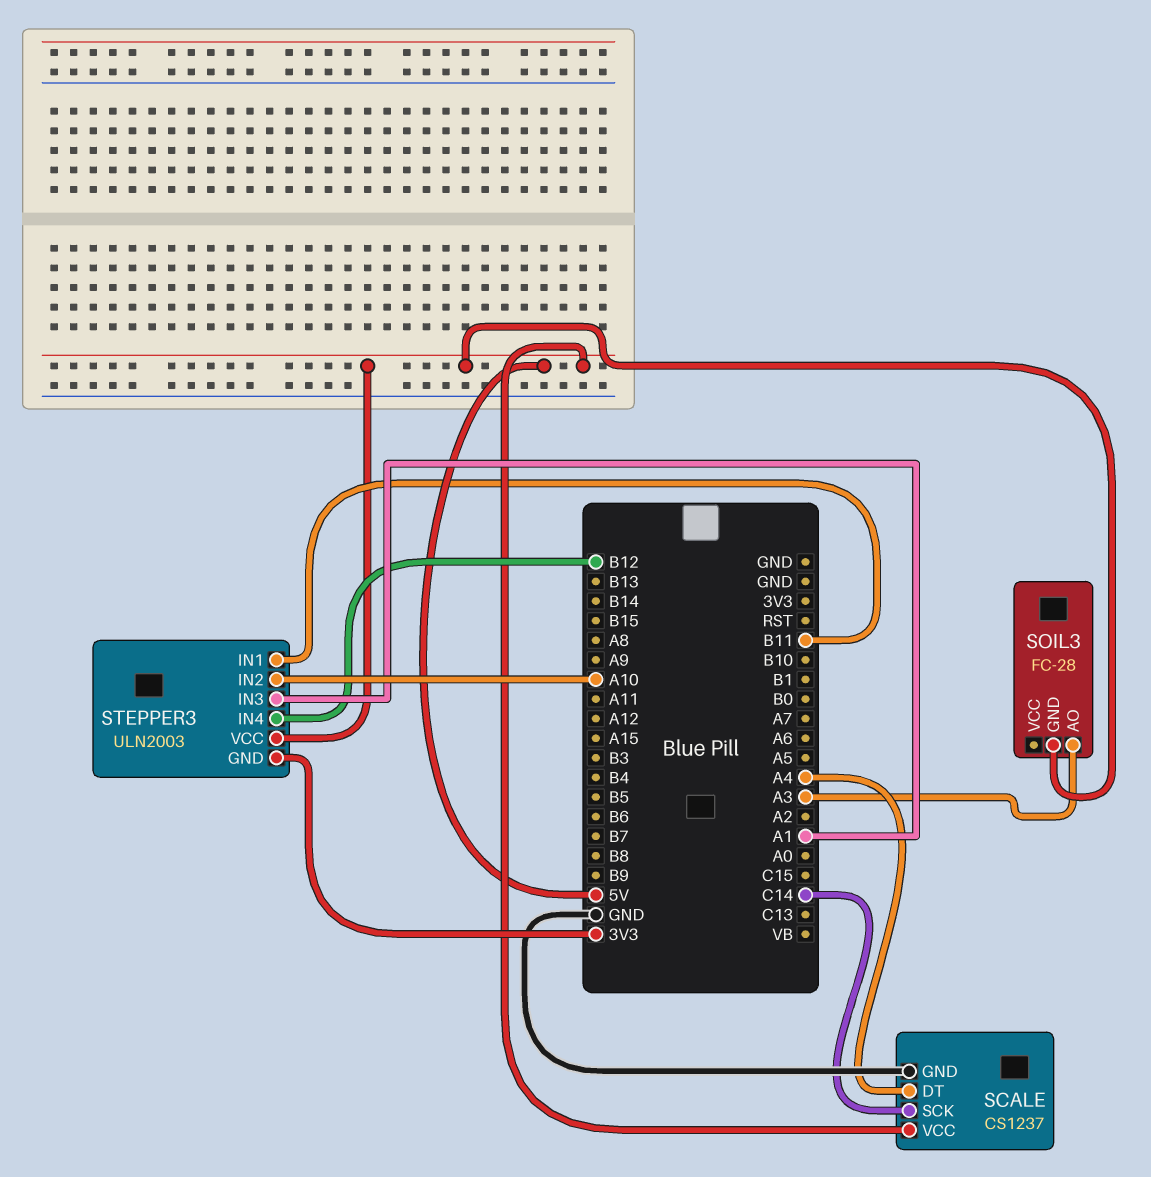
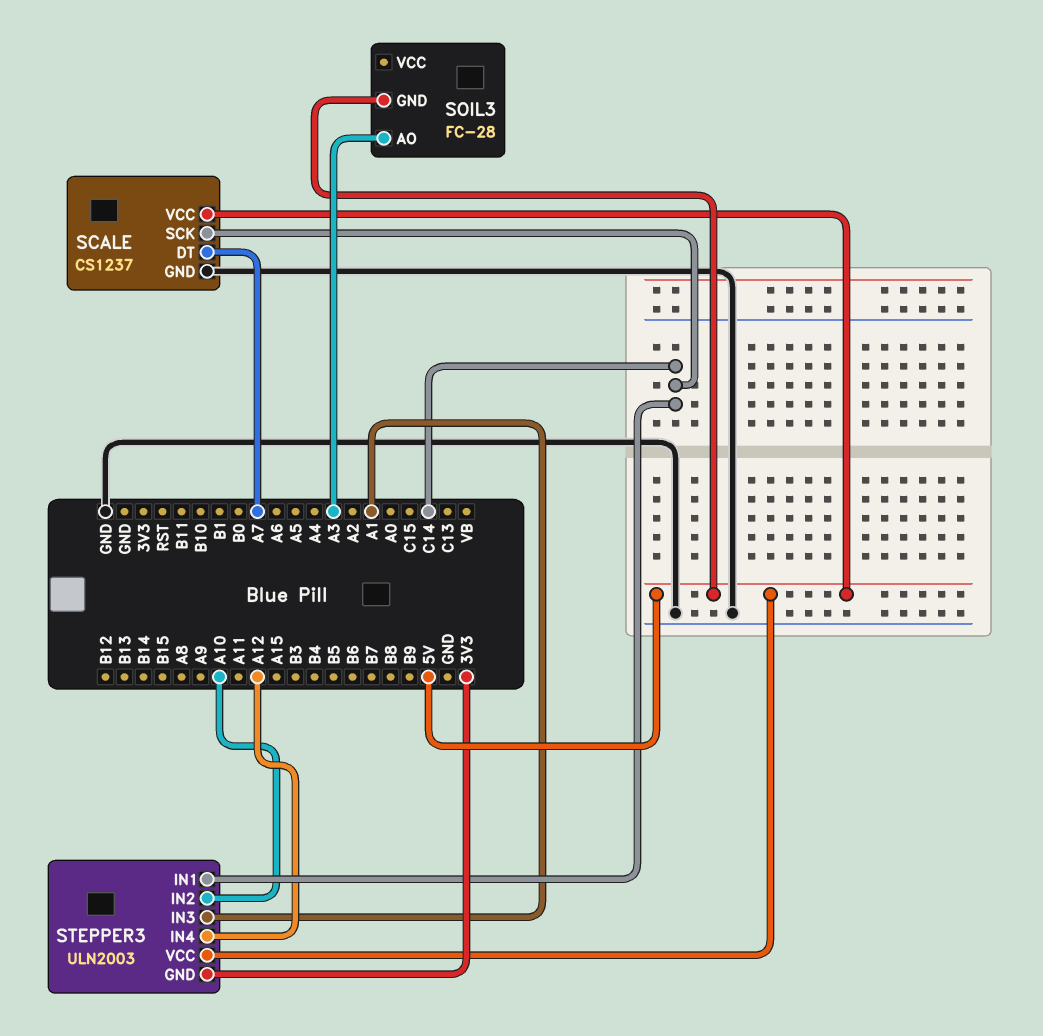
SCALE pin DT: A4 -> A7
STEPPER3 pin IN1: B11 -> C14
STEPPER3 pin IN4: B12 -> A12

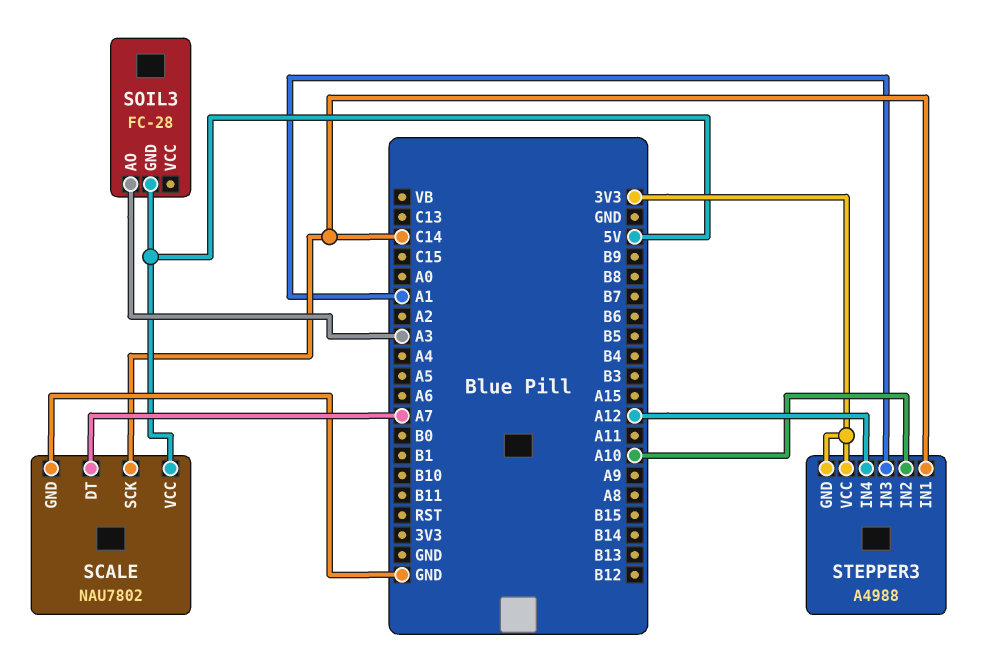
SCALE: CS1237 -> NAU7802
STEPPER3: ULN2003 -> A4988
STEPPER3 pin VCC: 5V -> 3V3

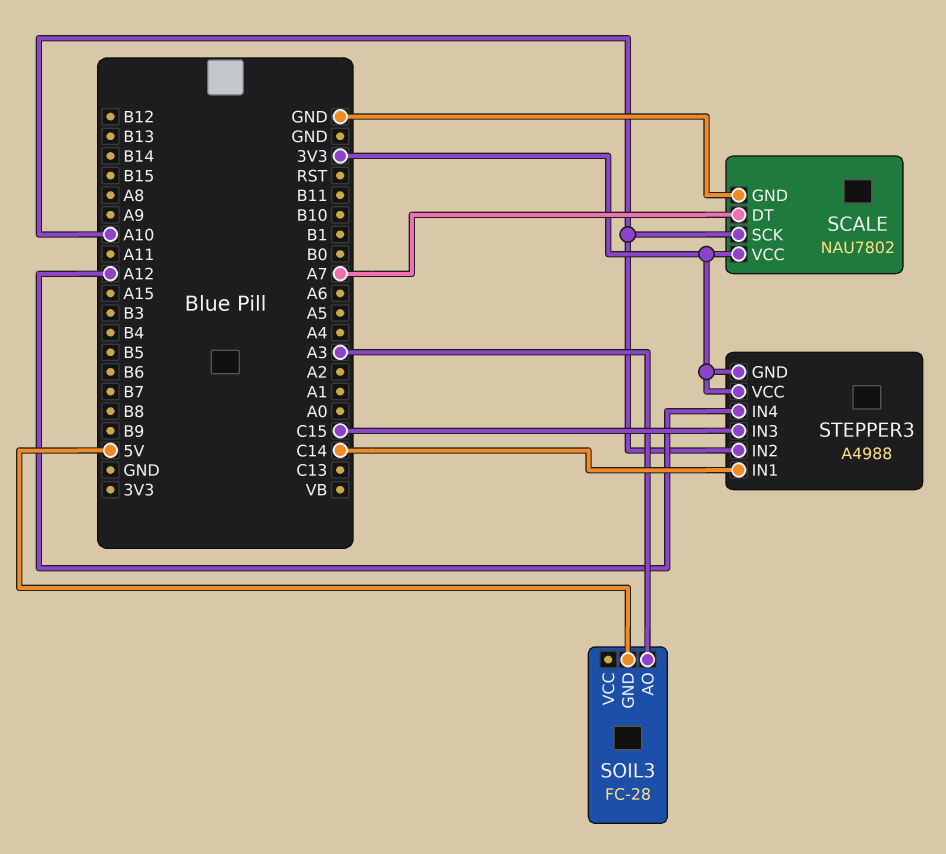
SCALE pin SCK: C14 -> A10
SCALE pin VCC: 5V -> 3V3
STEPPER3 pin IN3: A1 -> C15

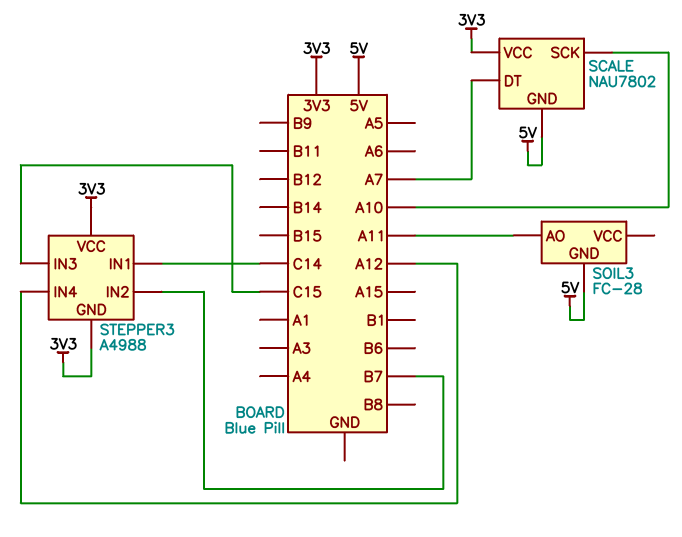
SCALE pin GND: GND -> 5V
SOIL3 pin AO: A3 -> A11
STEPPER3 pin IN2: A10 -> B7

